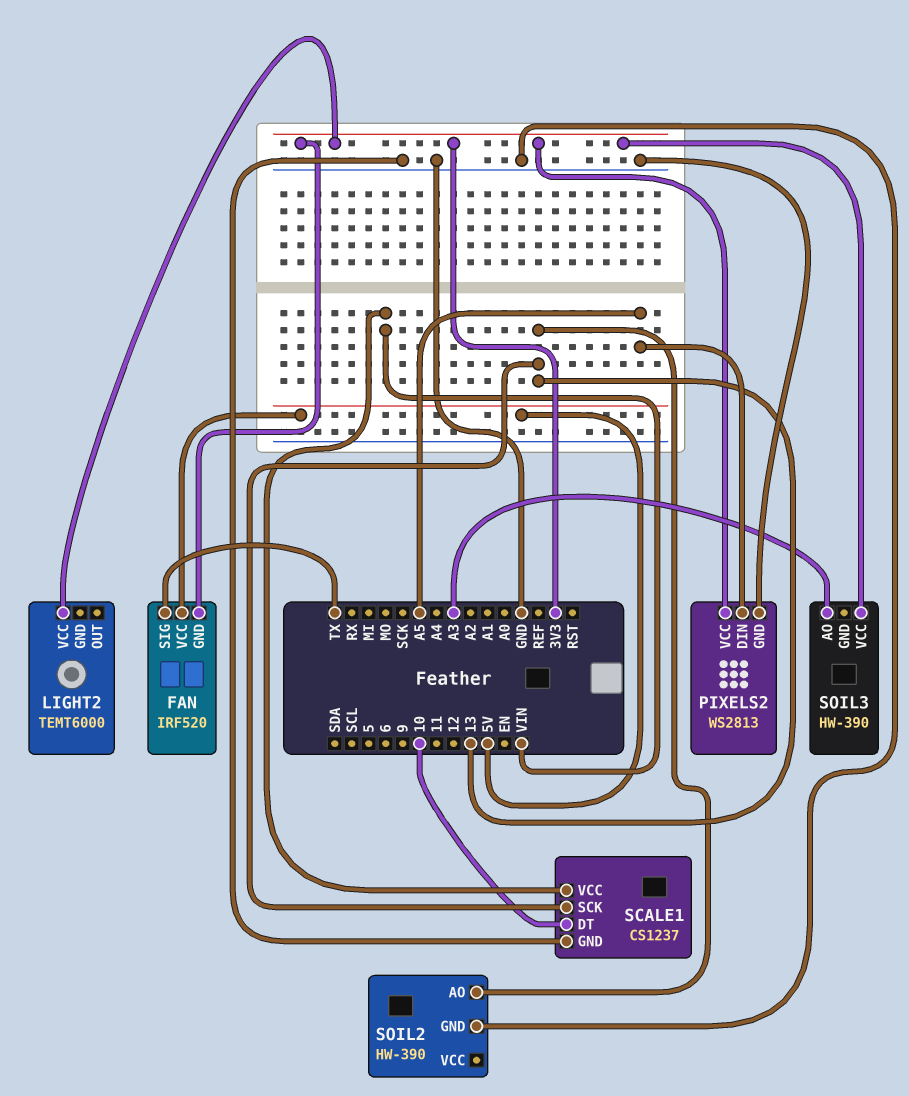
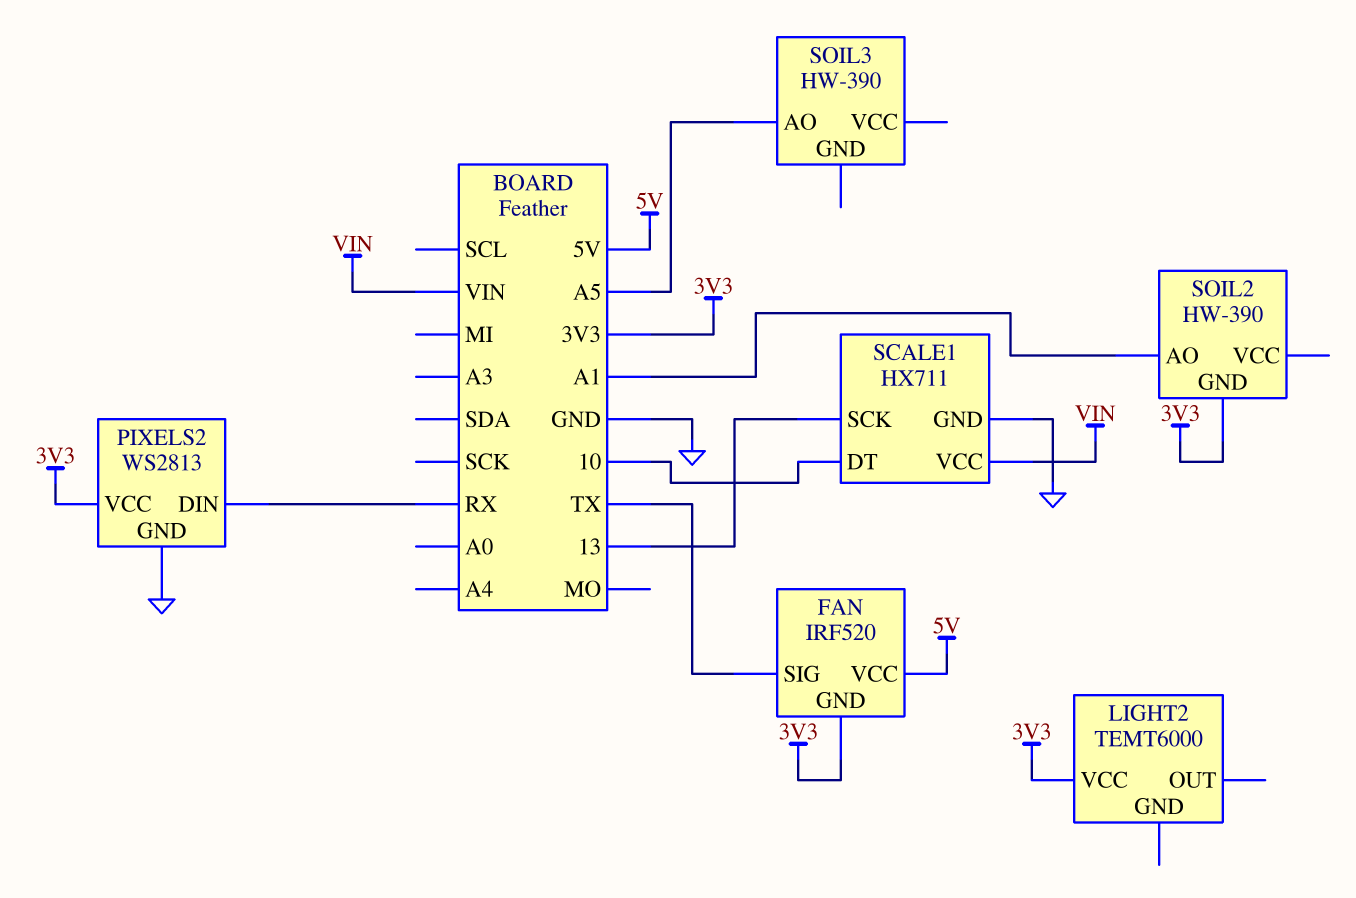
PIXELS2 pin DIN: A5 -> RX
SCALE1: CS1237 -> HX711
SOIL2 pin AO: 13 -> A1
SOIL2 pin GND: GND -> 3V3
SOIL3 pin AO: A3 -> A5
SOIL3 pin VCC: 3V3 -> none

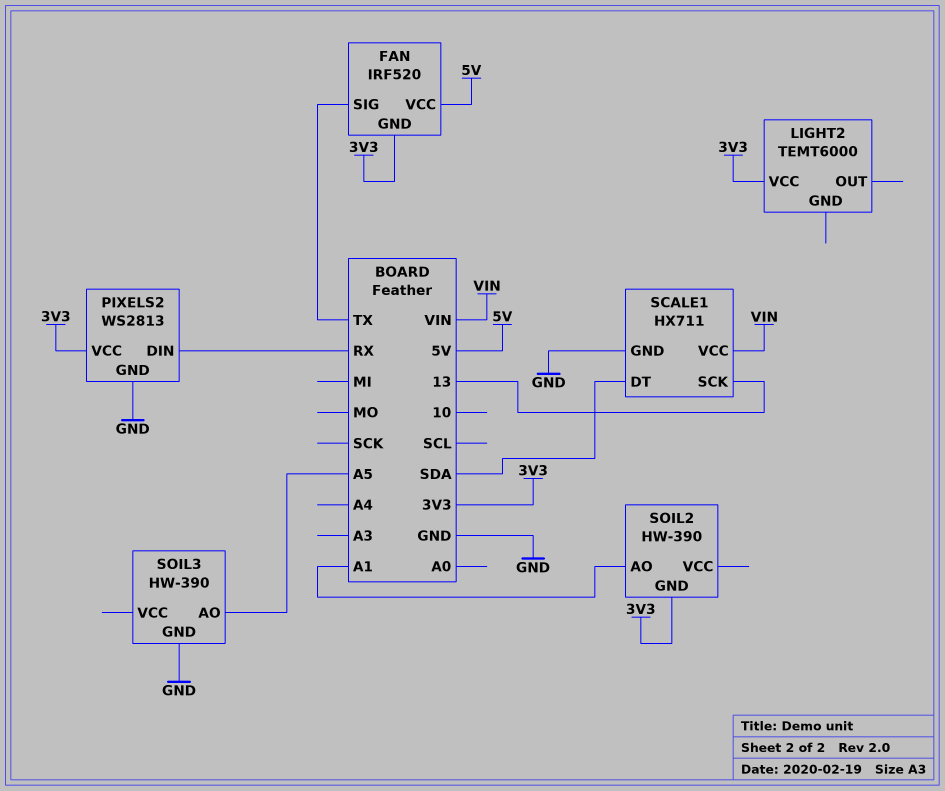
SCALE1 pin DT: 10 -> SDA
SOIL3 pin GND: none -> GND

